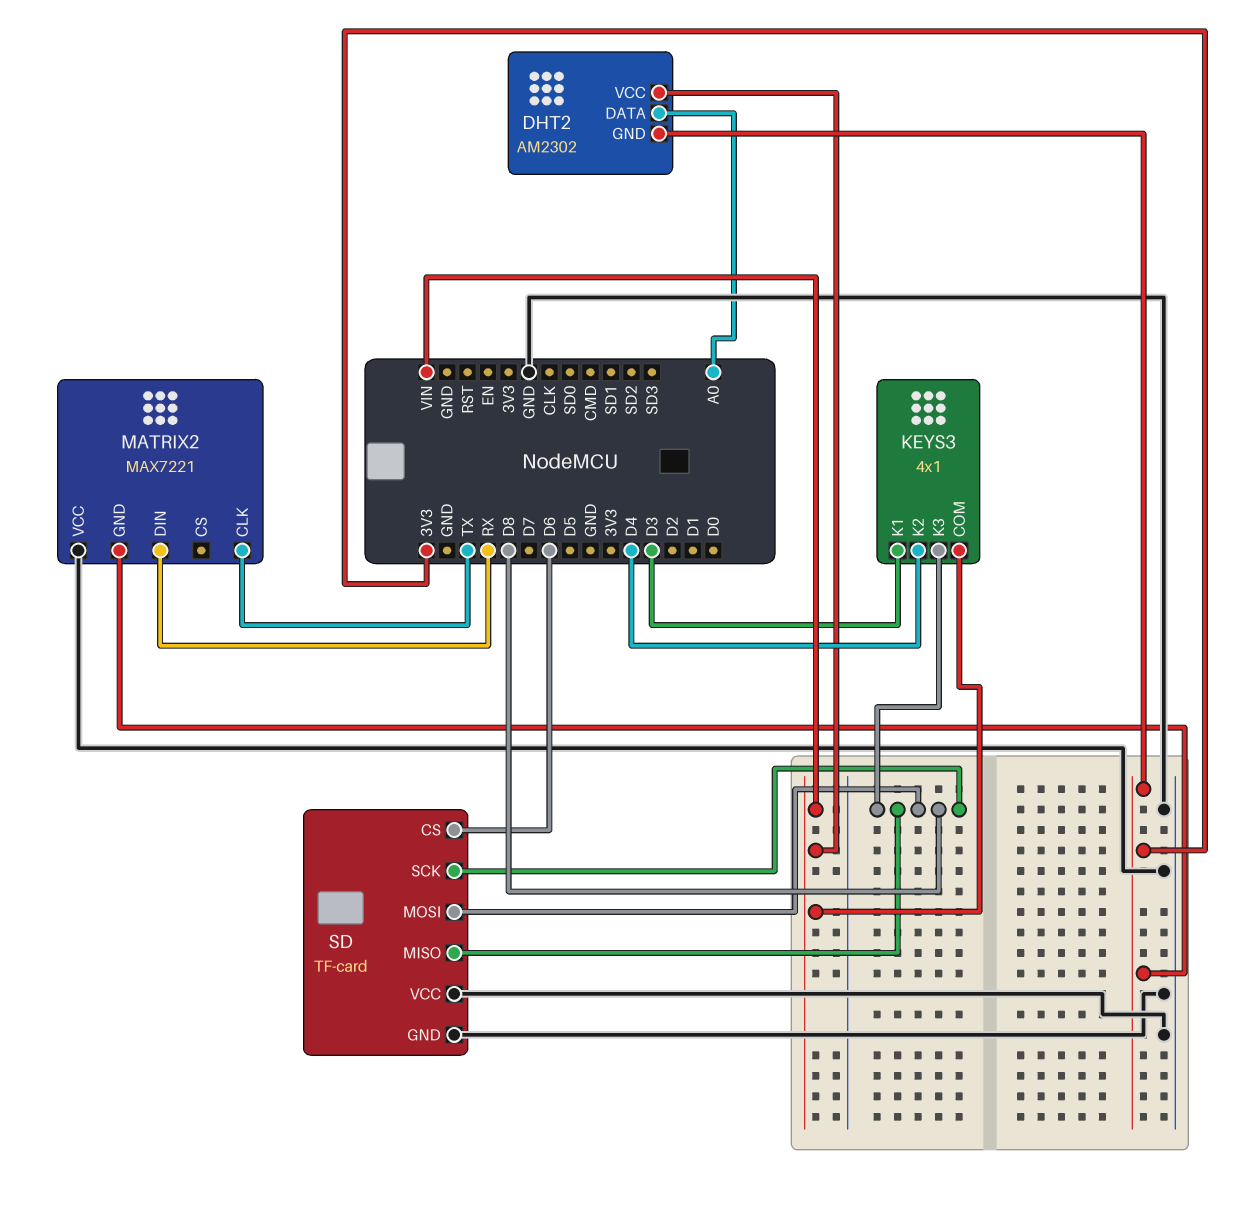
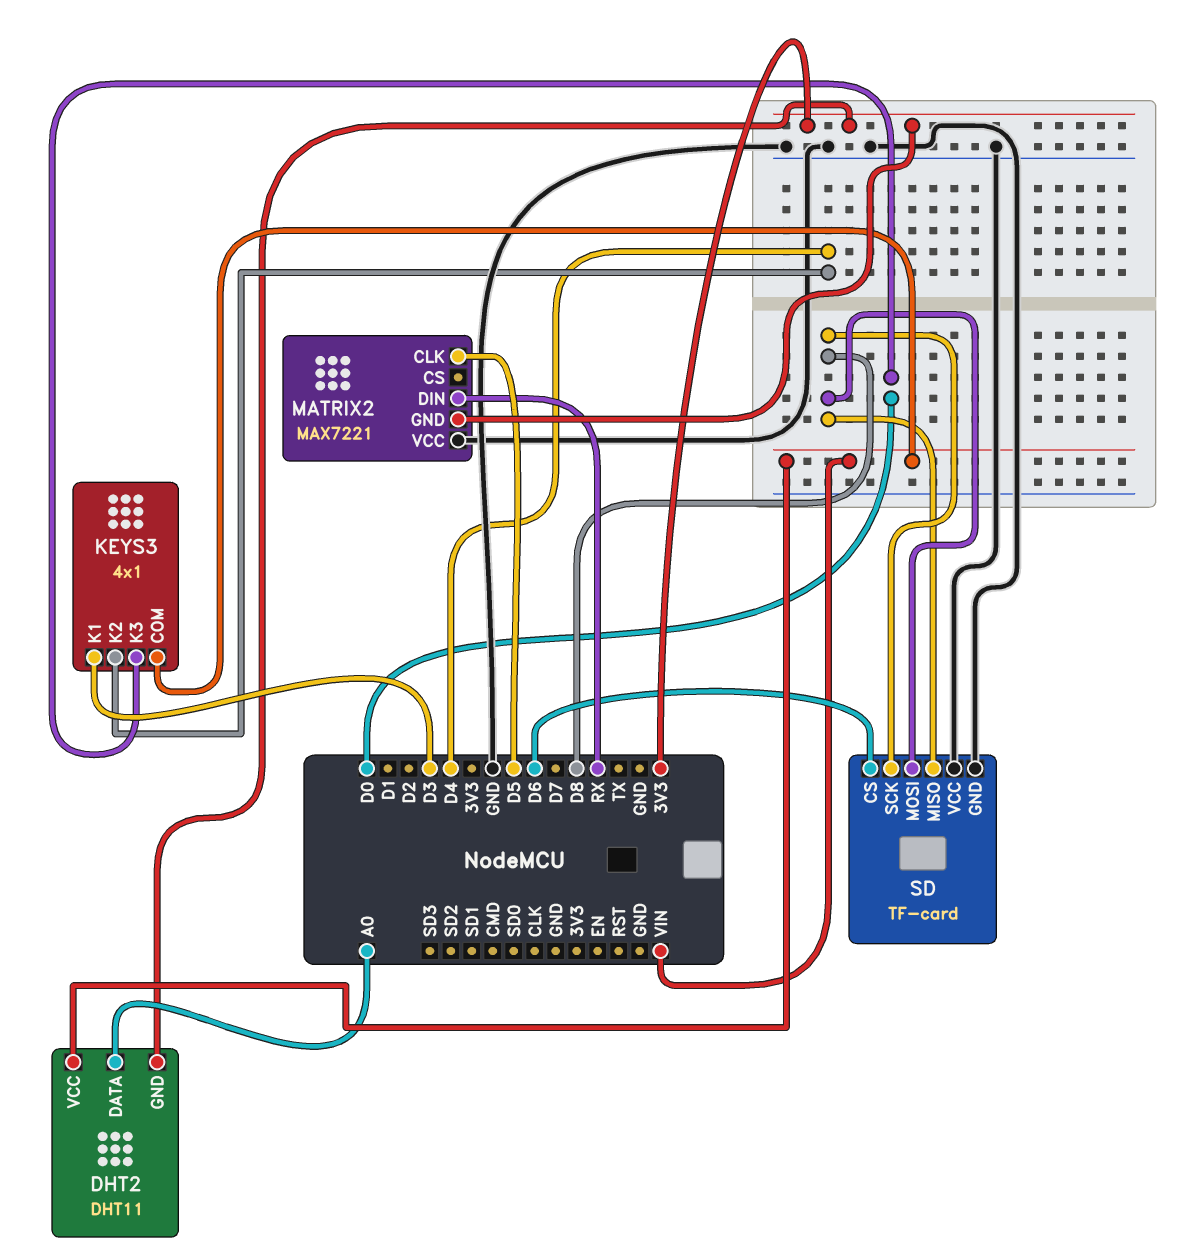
DHT2: AM2302 -> DHT11
KEYS3 pin K3: D8 -> D0
MATRIX2 pin CLK: TX -> D5

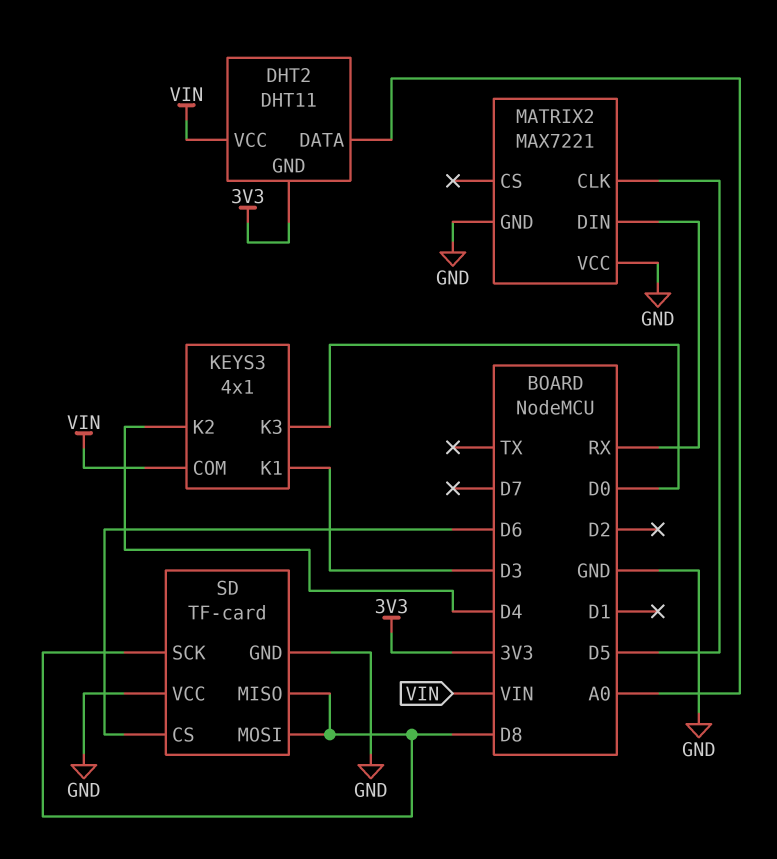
MATRIX2 pin GND: 3V3 -> GND

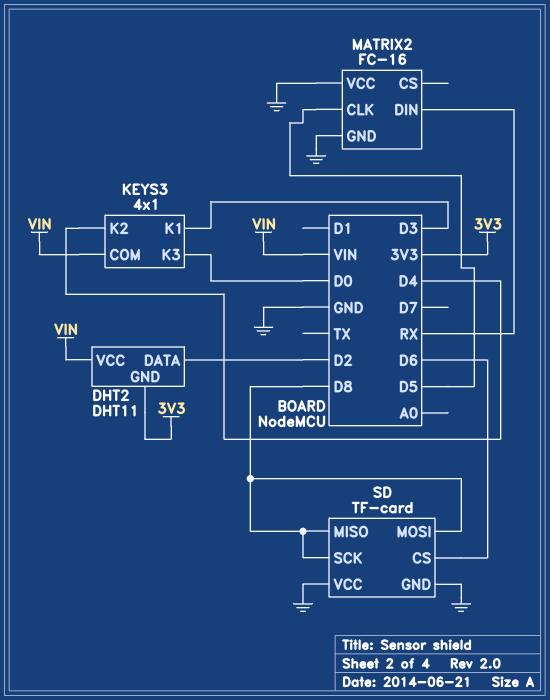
DHT2 pin DATA: A0 -> D2
MATRIX2: MAX7221 -> FC-16

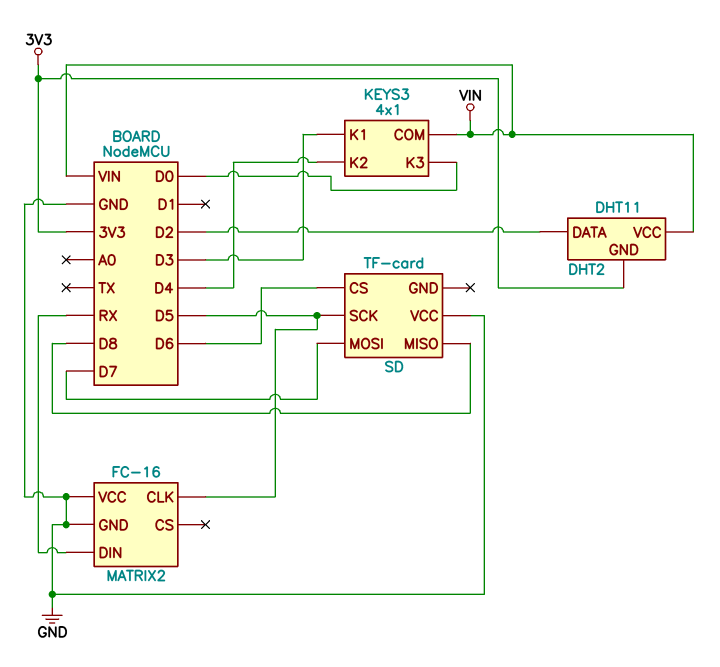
SD pin GND: GND -> none
SD pin MOSI: D8 -> D7
SD pin SCK: D8 -> D5

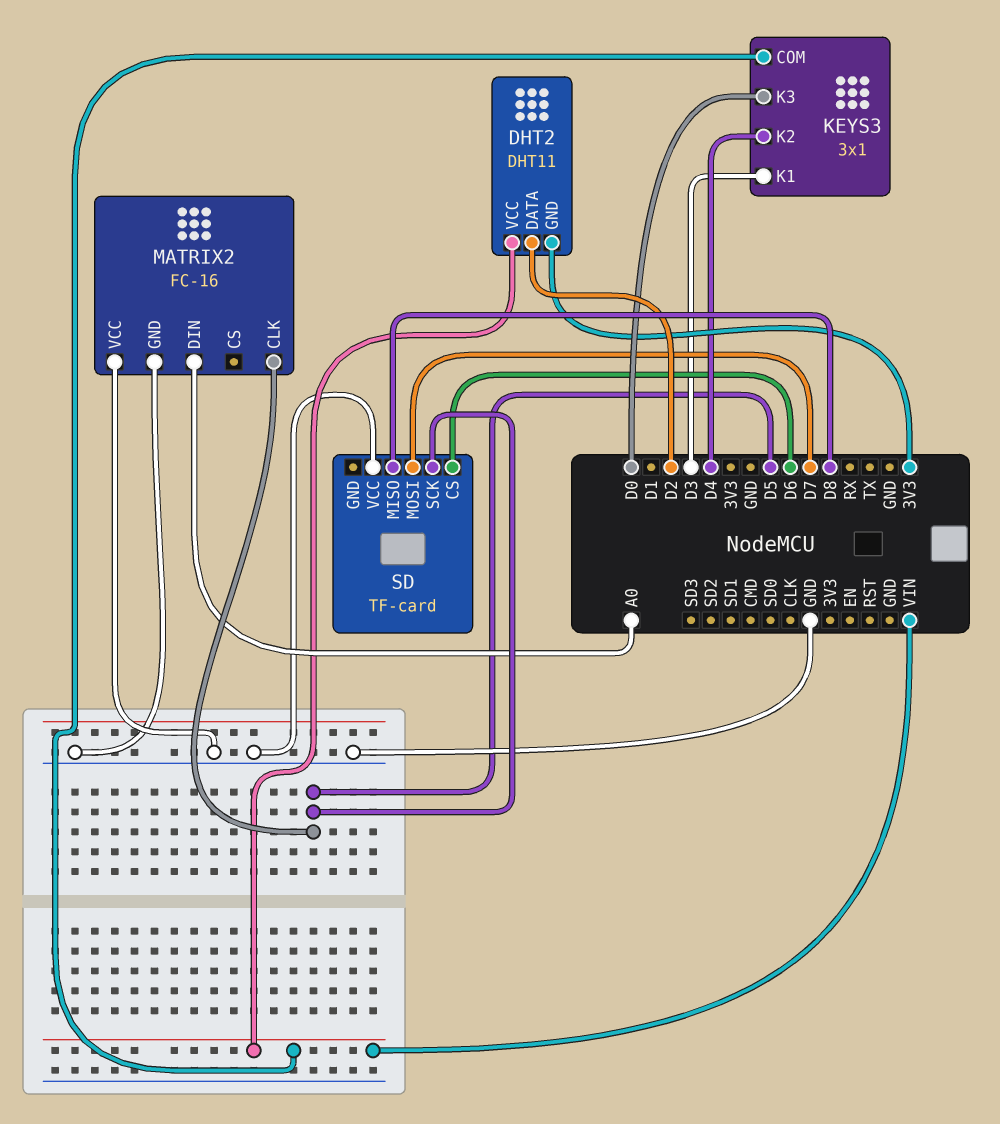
KEYS3: 4x1 -> 3x1
MATRIX2 pin DIN: RX -> A0

